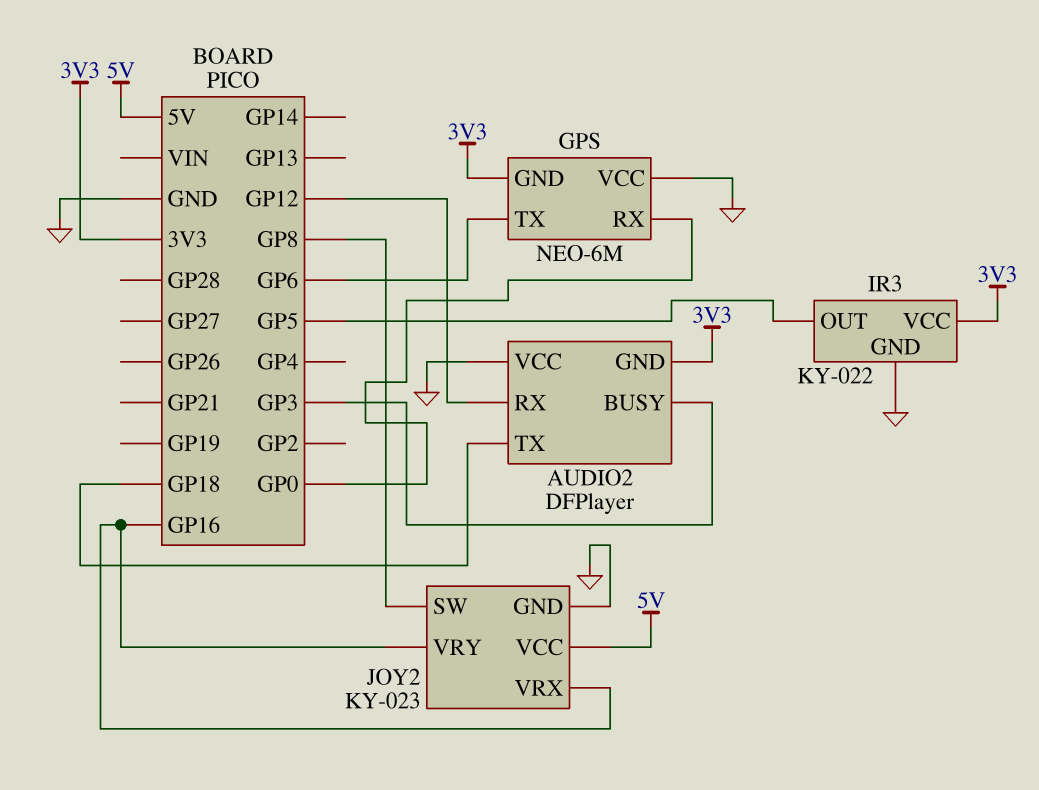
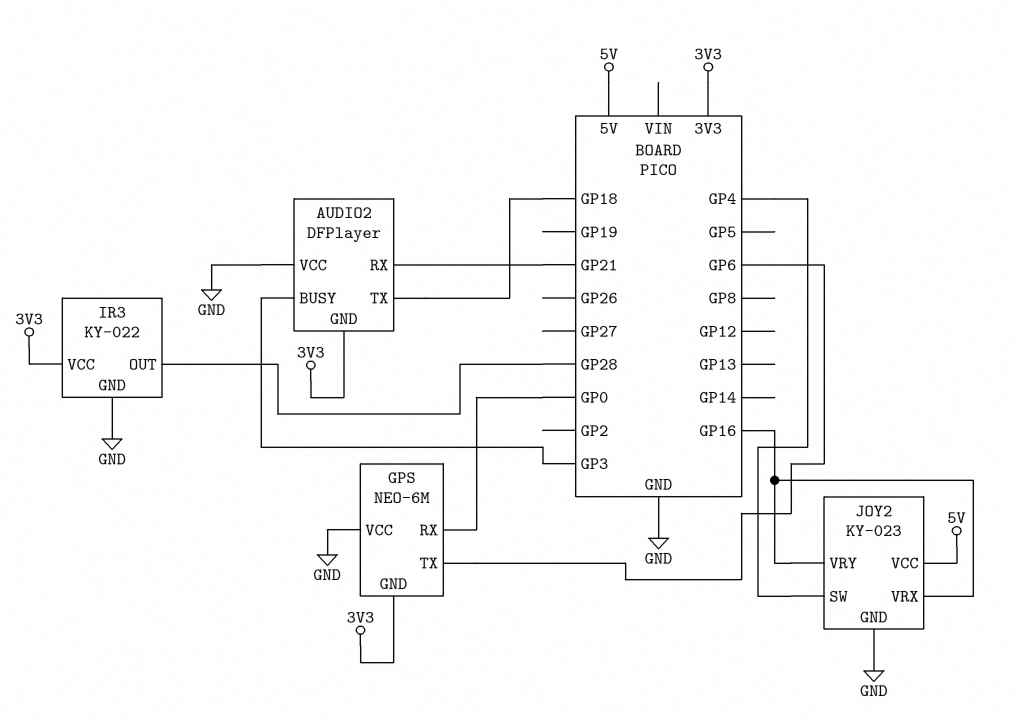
AUDIO2 pin RX: GP12 -> GP21
IR3 pin OUT: GP5 -> GP28
JOY2 pin SW: GP8 -> GP4

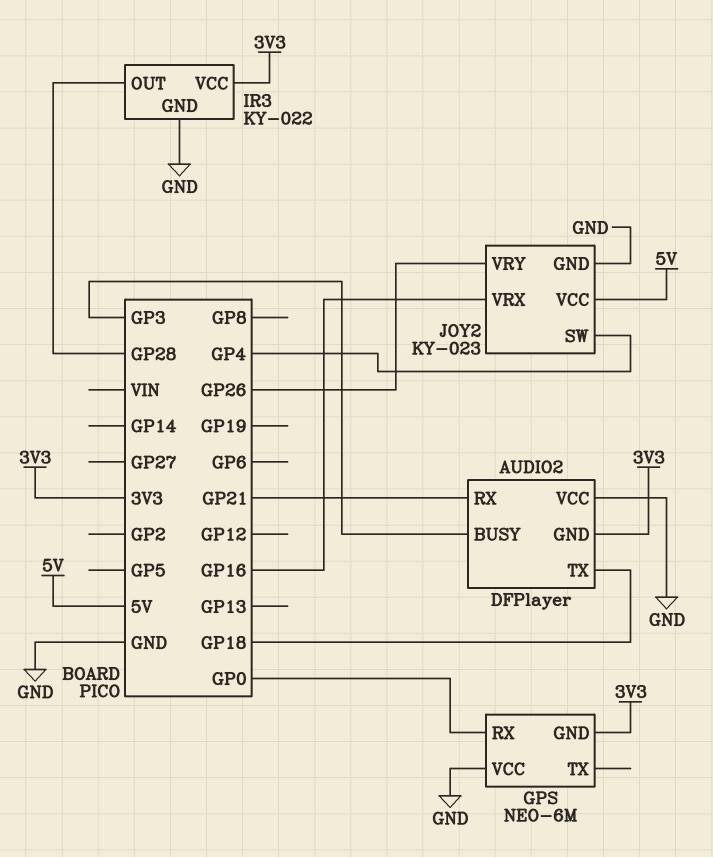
GPS pin TX: GP6 -> none
JOY2 pin VRY: GP16 -> GP26

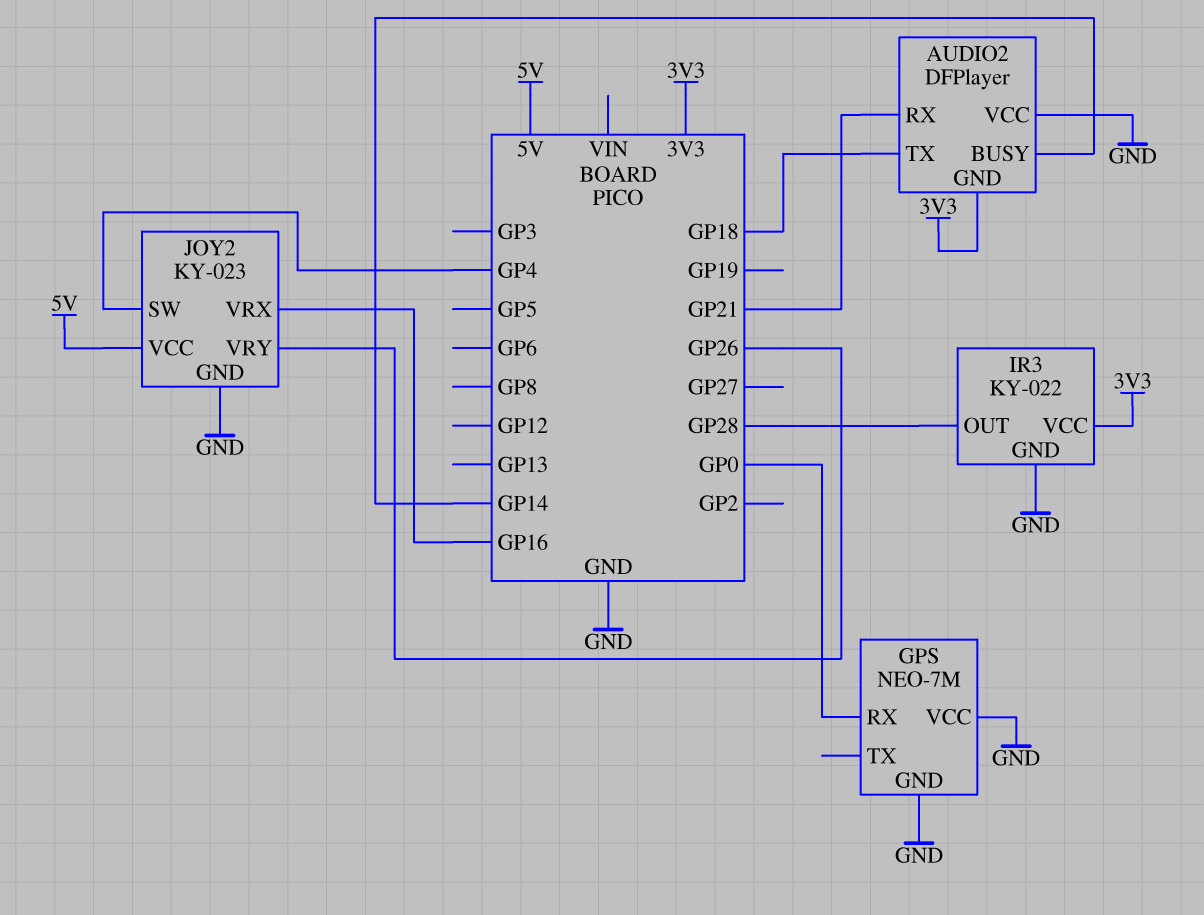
AUDIO2 pin BUSY: GP3 -> GP14
GPS: NEO-6M -> NEO-7M
GPS pin GND: 3V3 -> GND

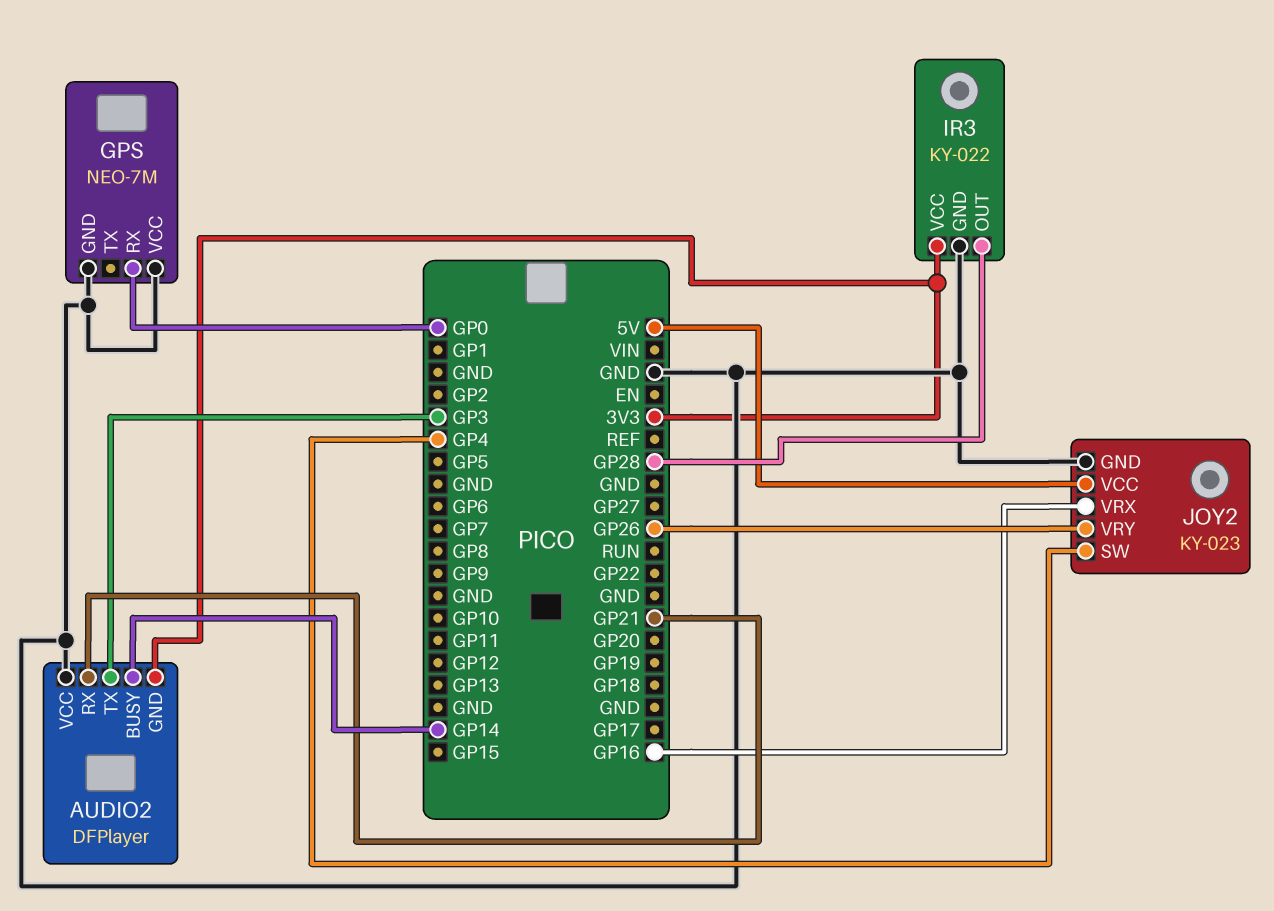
AUDIO2 pin TX: GP18 -> GP3

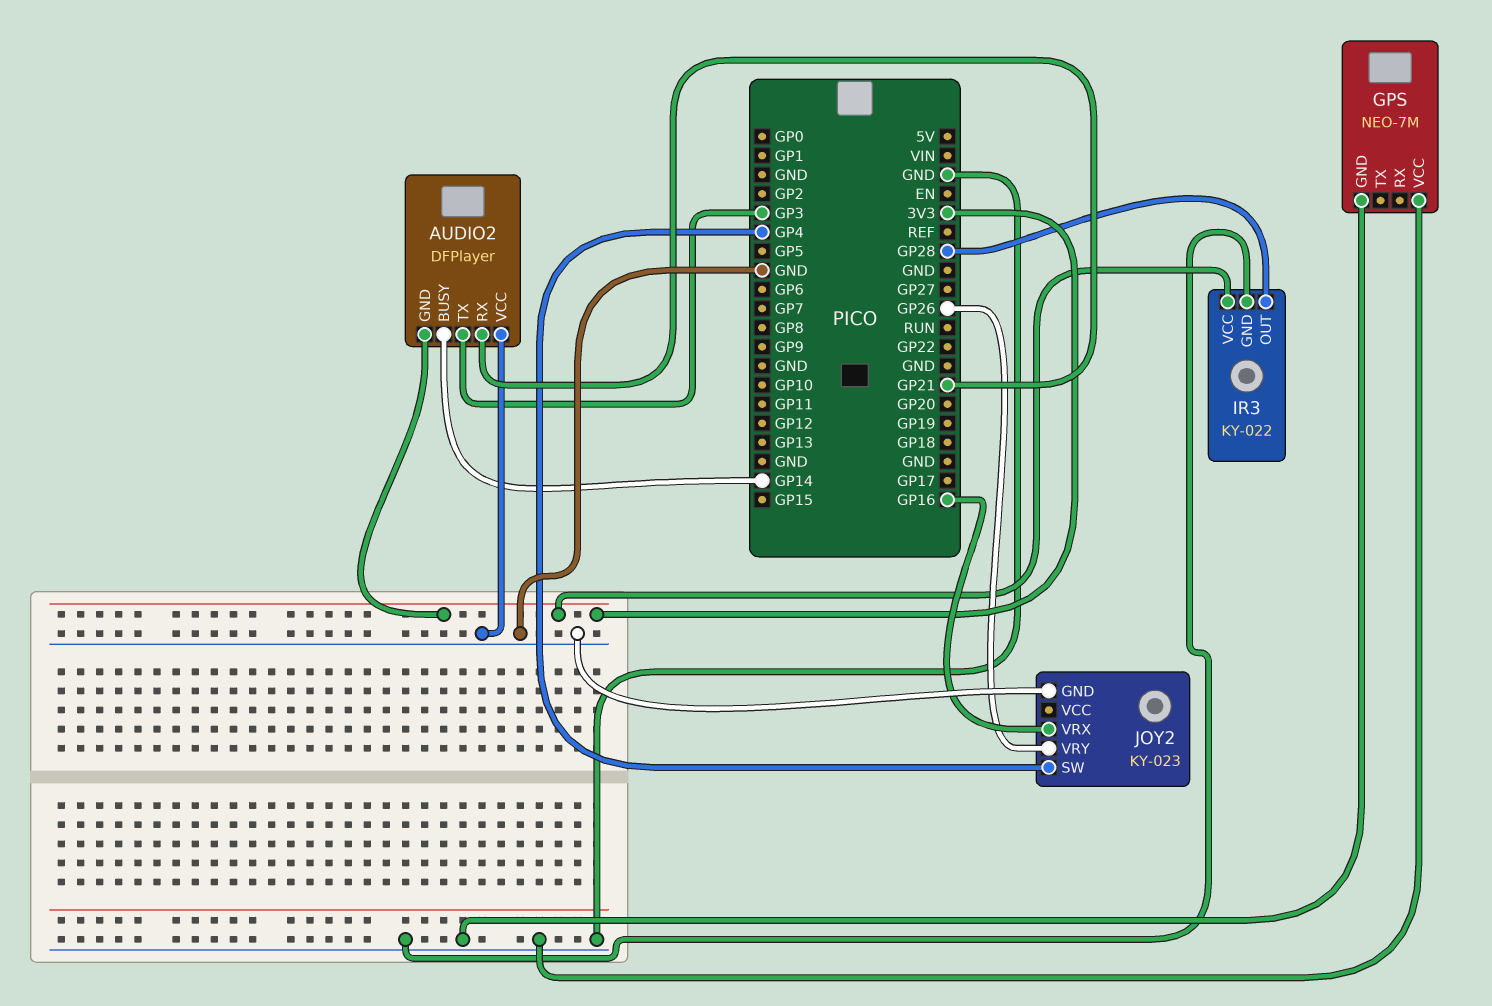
GPS pin RX: GP0 -> none
JOY2 pin VCC: 5V -> none

